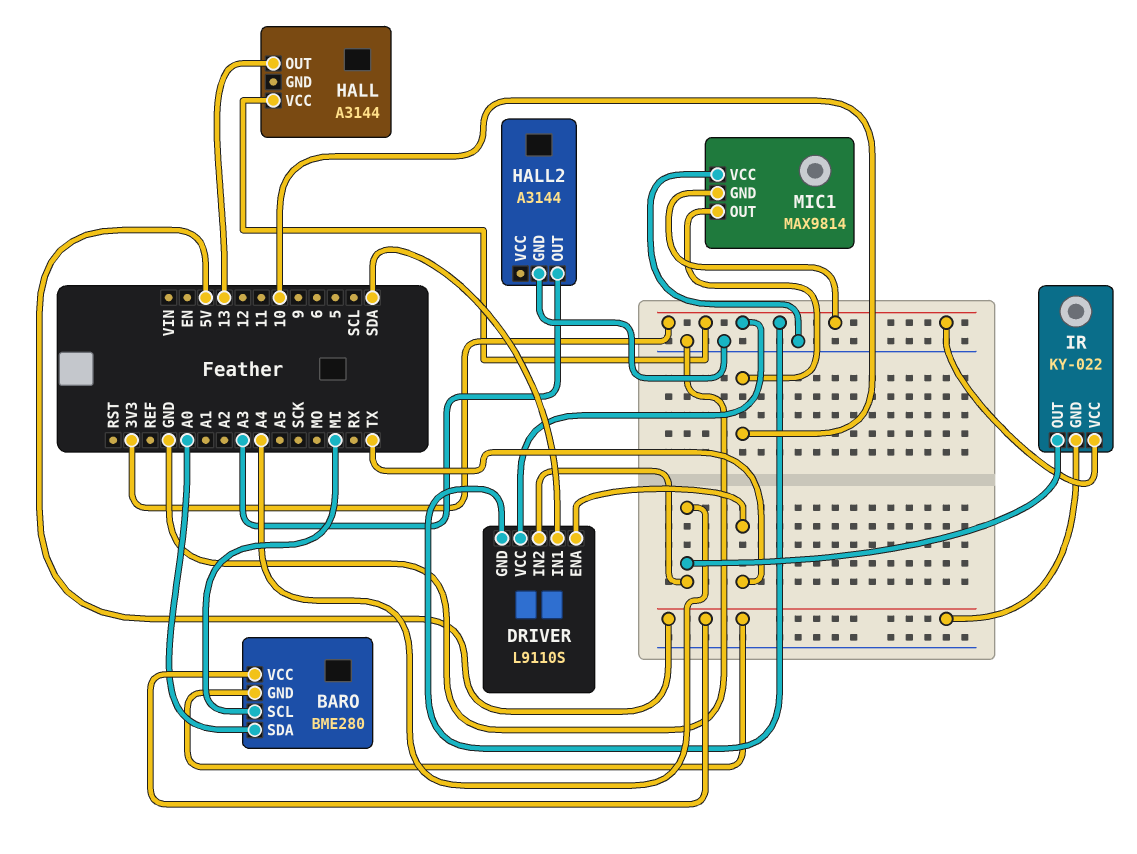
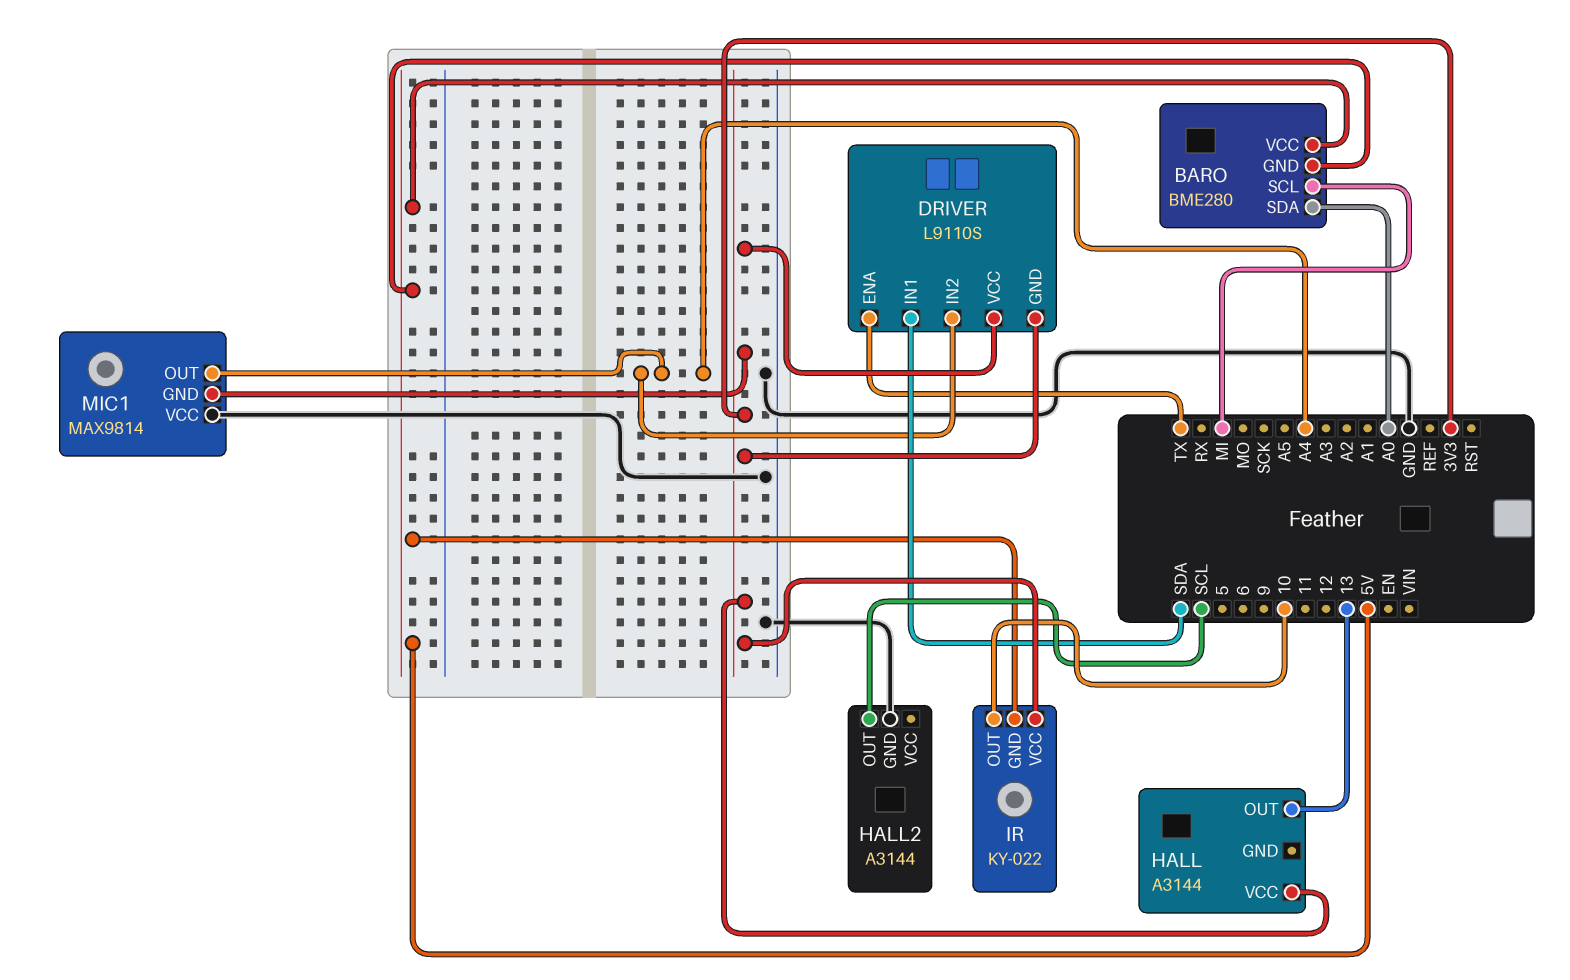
HALL2 pin OUT: A3 -> SCL
IR pin OUT: A4 -> 10
MIC1 pin OUT: 10 -> A4

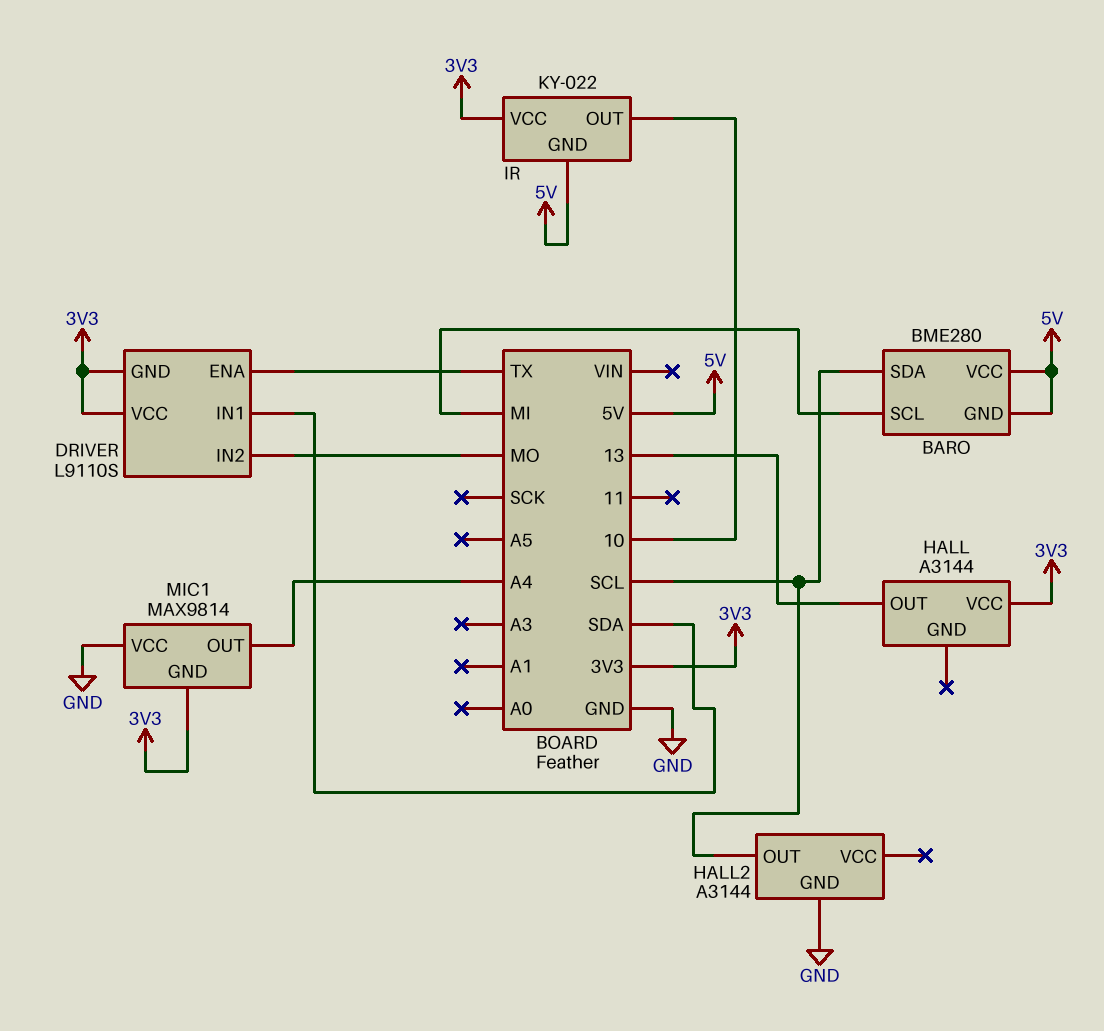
BARO pin SDA: A0 -> SCL
DRIVER pin IN2: A4 -> MO

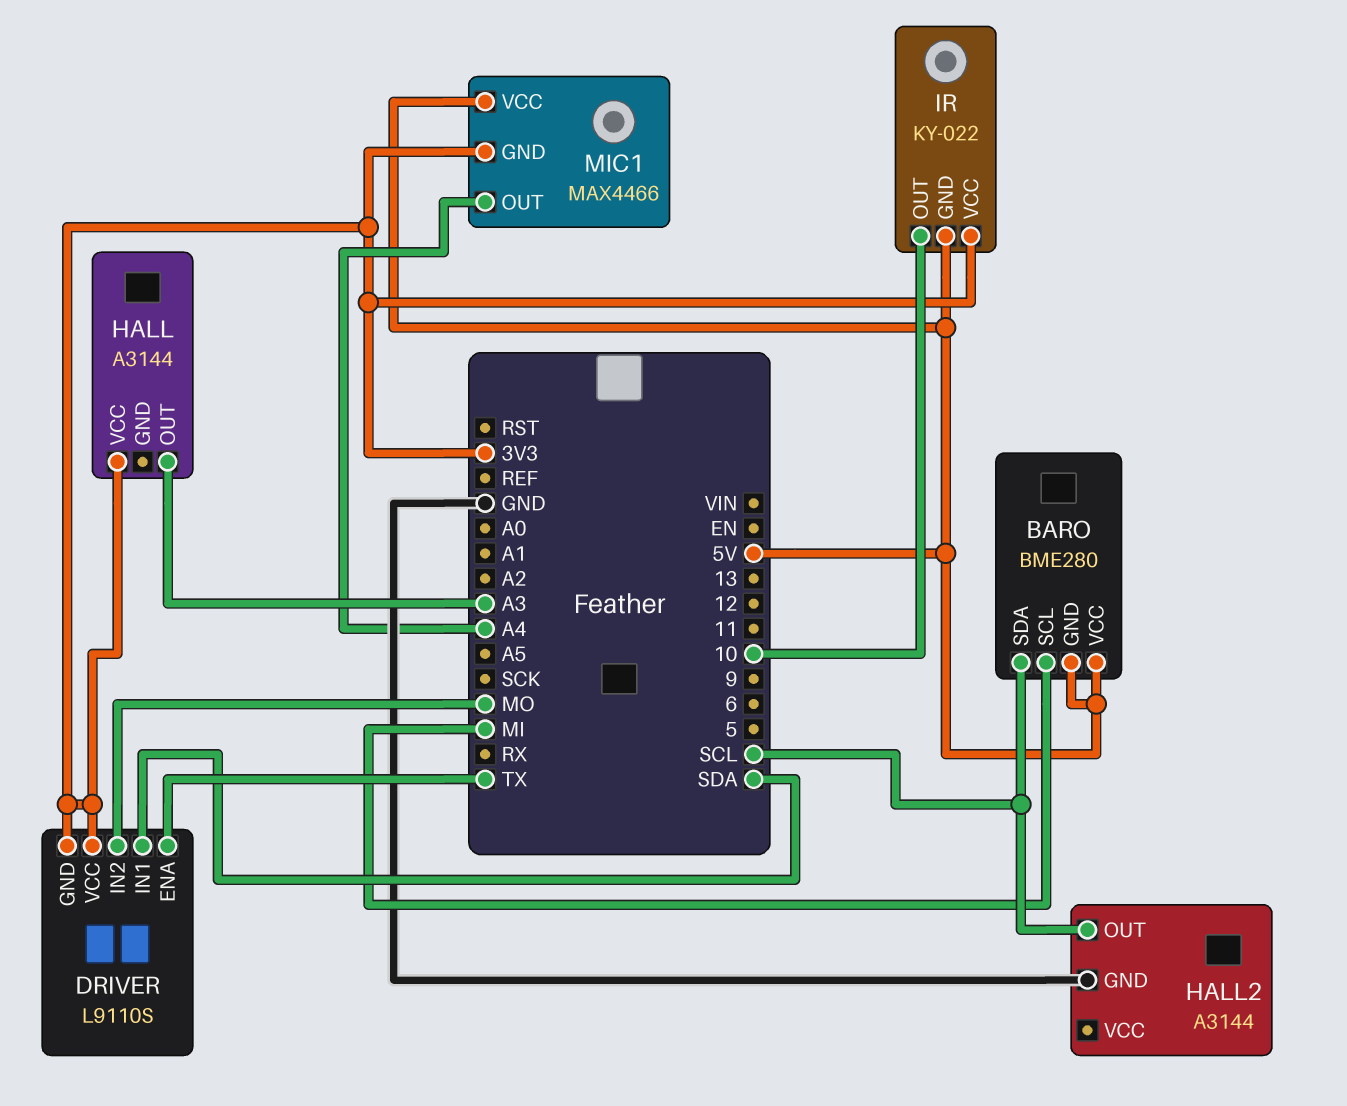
HALL pin OUT: 13 -> A3
MIC1: MAX9814 -> MAX4466
MIC1 pin VCC: GND -> 5V

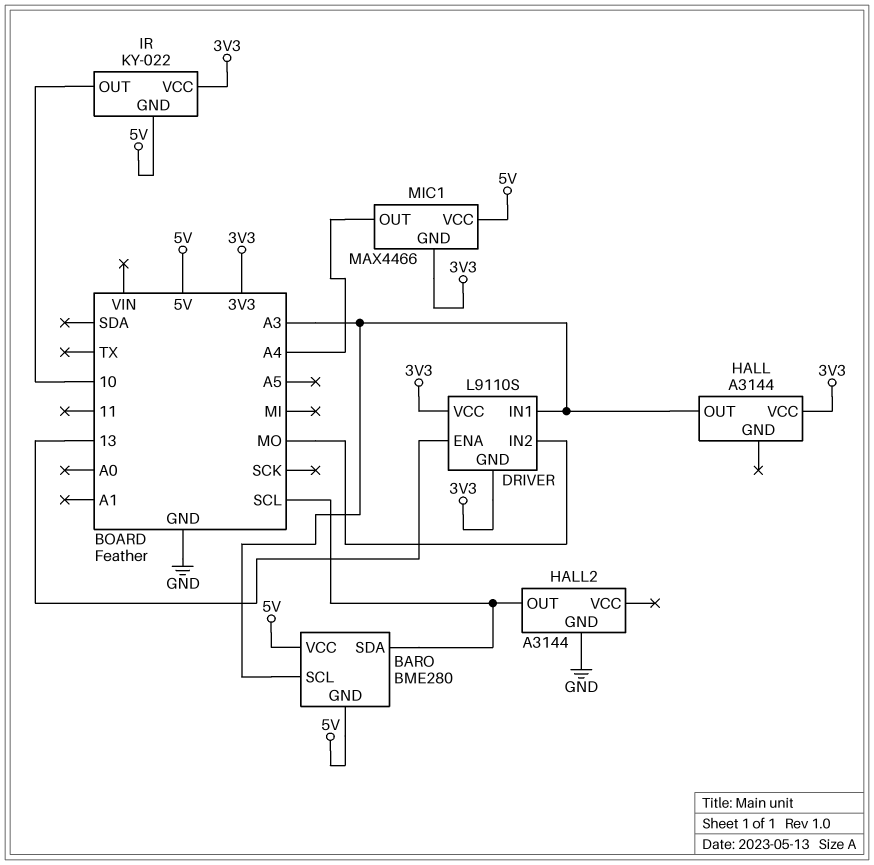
BARO pin SCL: MI -> A3
DRIVER pin ENA: TX -> 13
DRIVER pin IN1: SDA -> A3

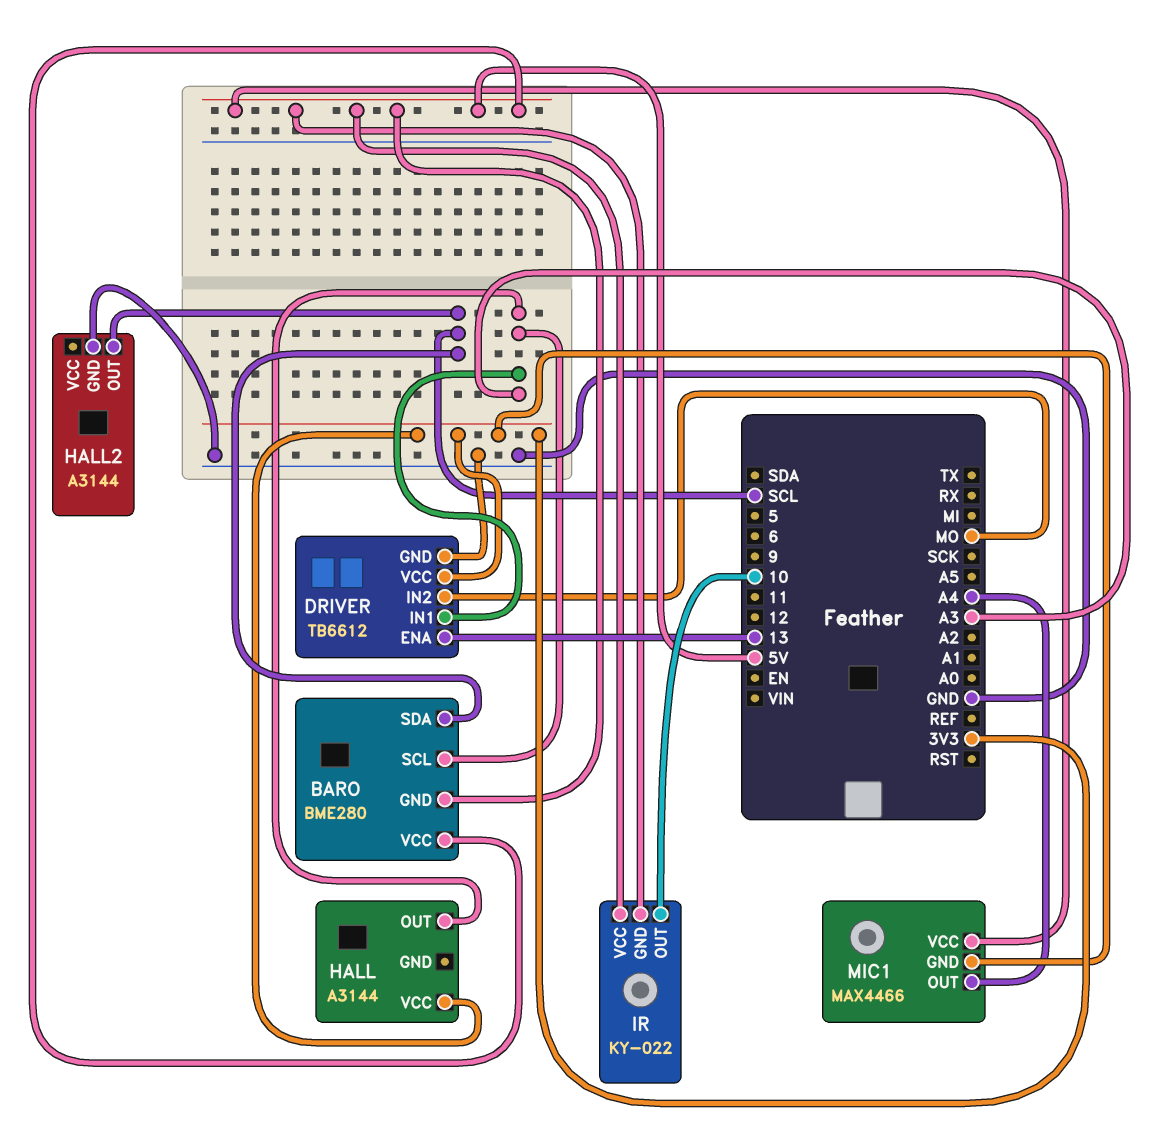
DRIVER: L9110S -> TB6612
DRIVER pin GND: 3V3 -> GND
IR pin VCC: 3V3 -> 5V

